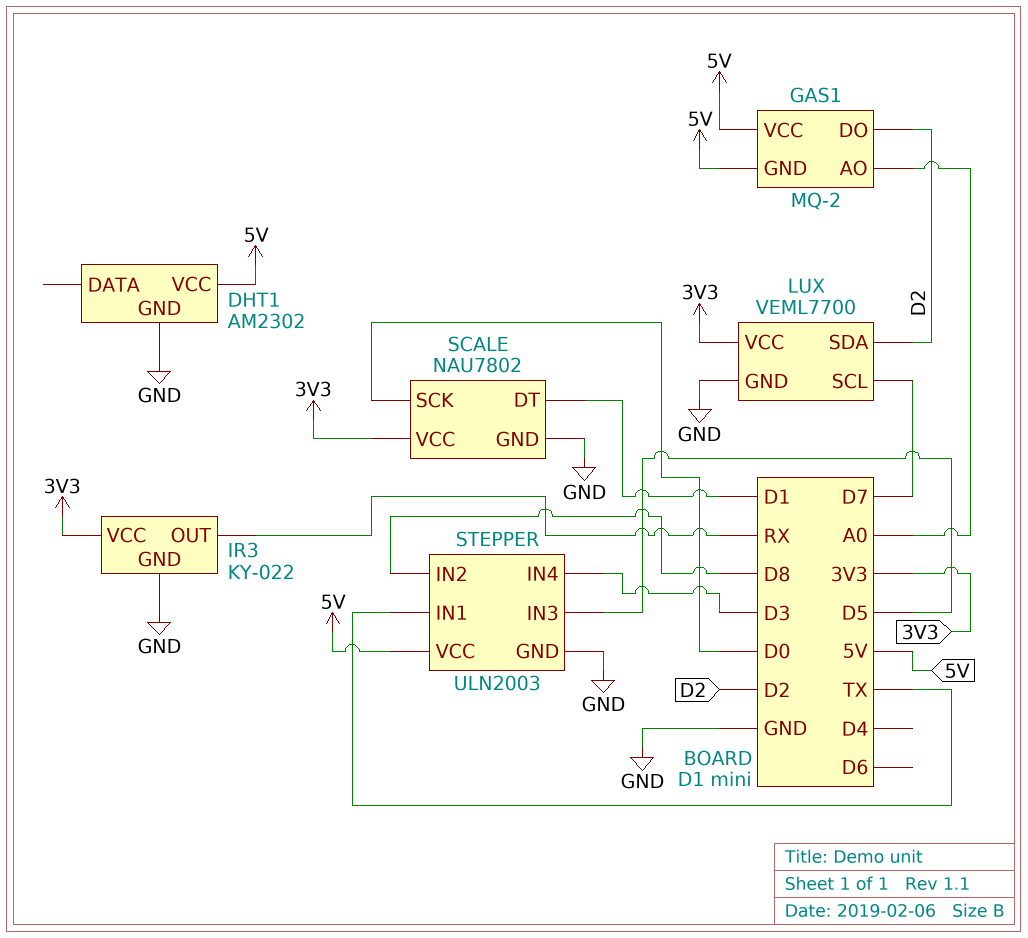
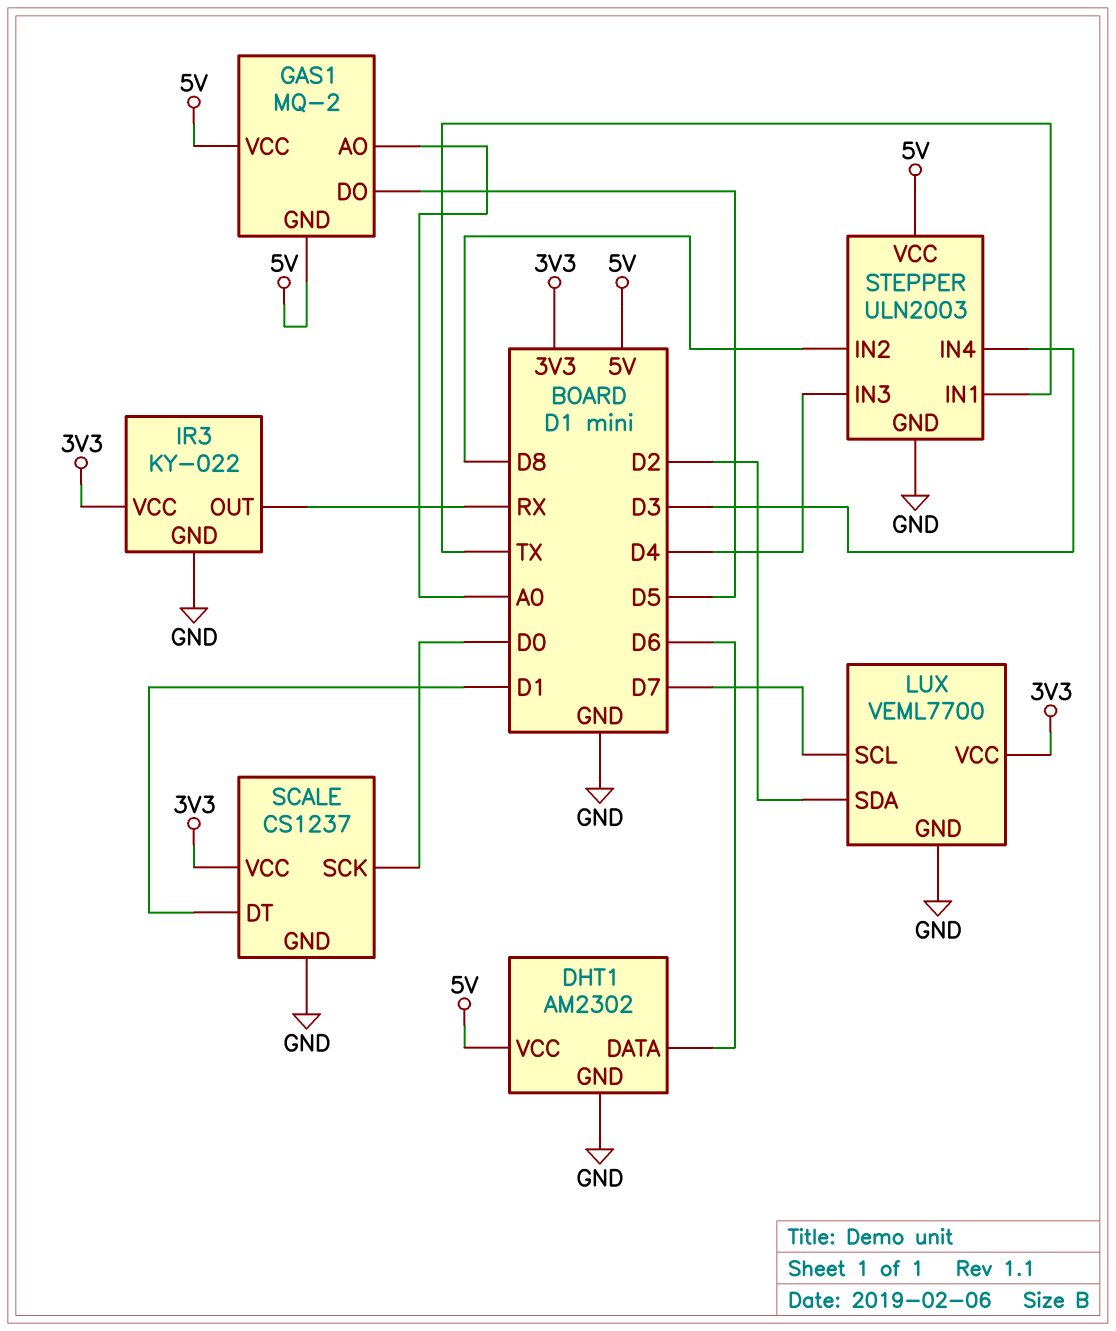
DHT1 pin DATA: none -> D6
GAS1 pin DO: D2 -> D5
SCALE: NAU7802 -> CS1237
STEPPER pin IN3: D5 -> D4

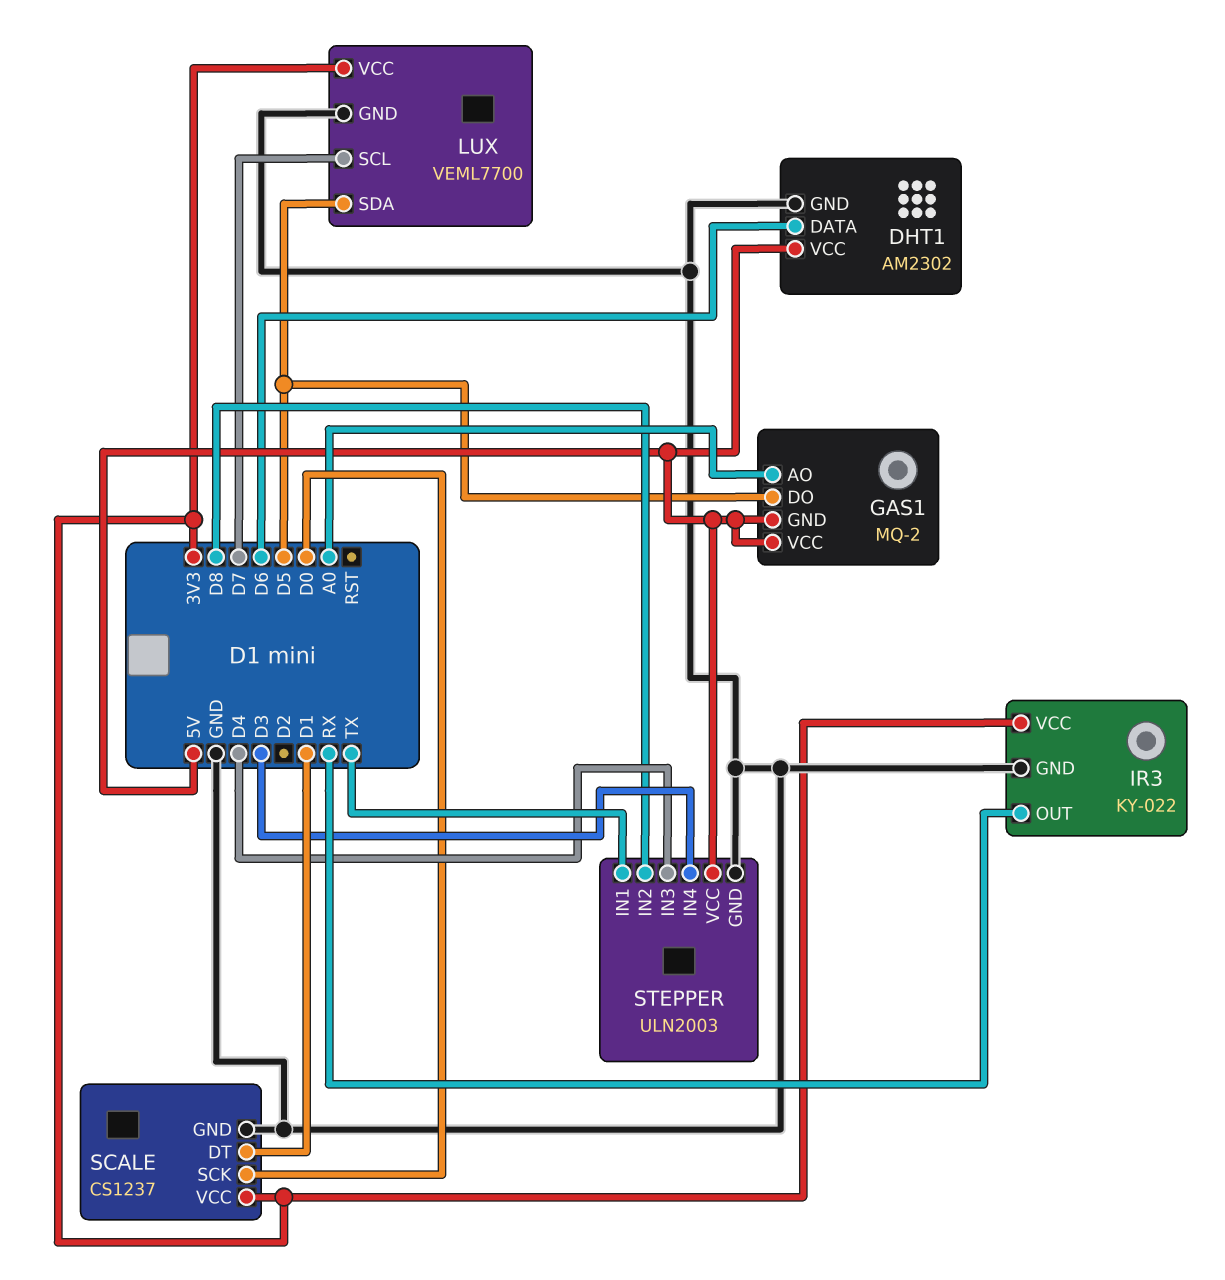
LUX pin SDA: D2 -> D5

